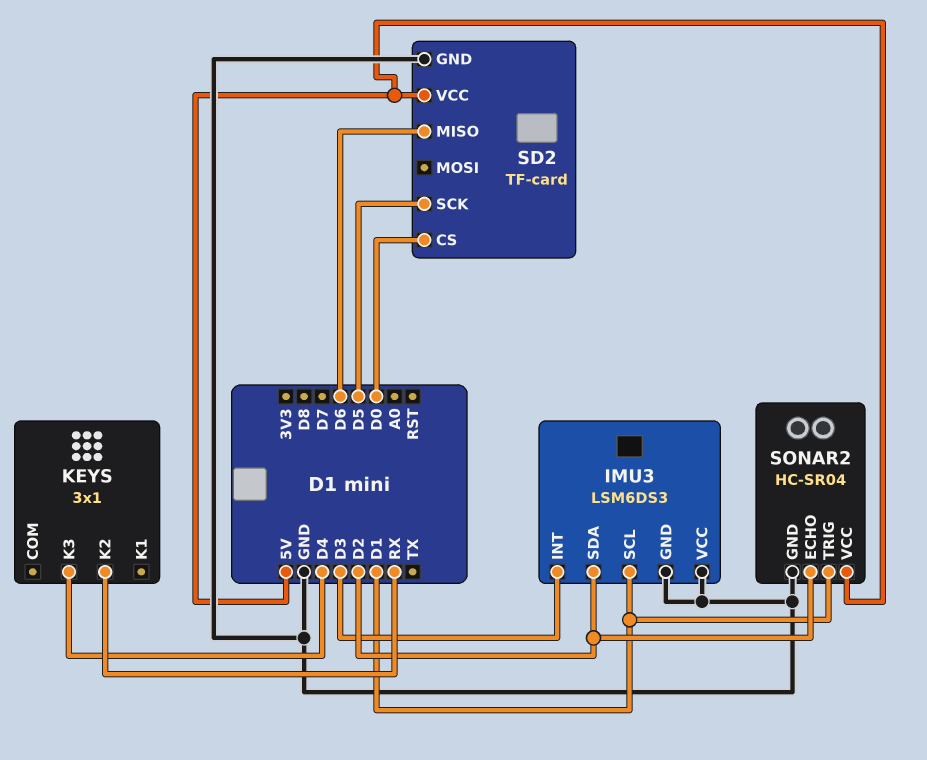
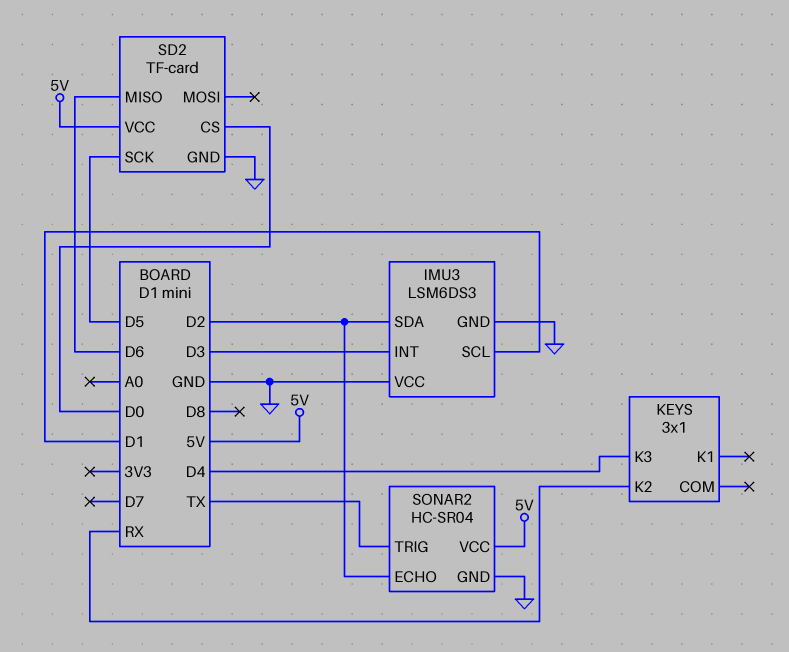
SONAR2 pin TRIG: D1 -> TX

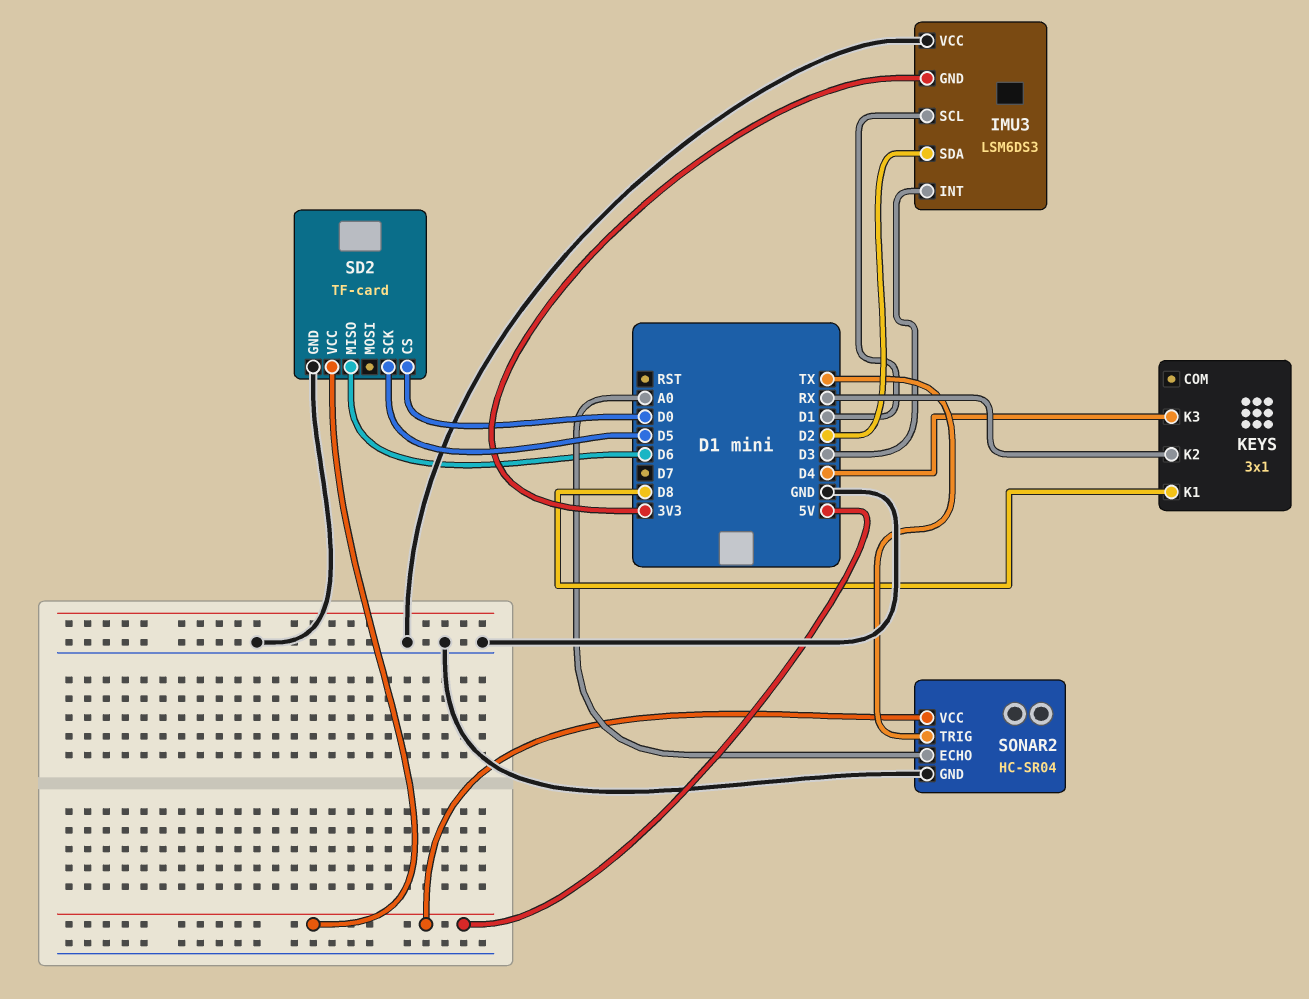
IMU3 pin GND: GND -> 3V3
KEYS pin K1: none -> D8
SONAR2 pin ECHO: D2 -> A0

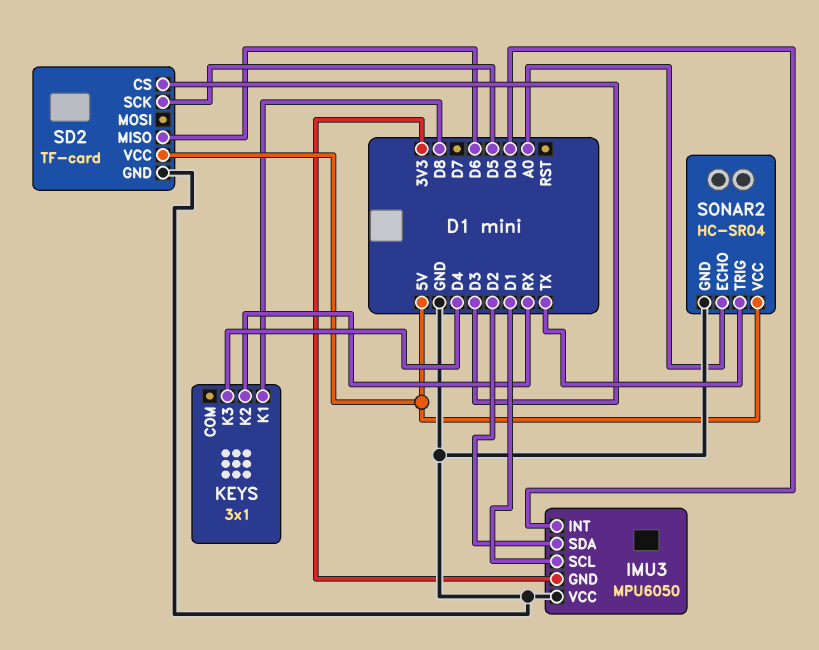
IMU3: LSM6DS3 -> MPU6050
IMU3 pin INT: D3 -> D0
SD2 pin CS: D0 -> D3

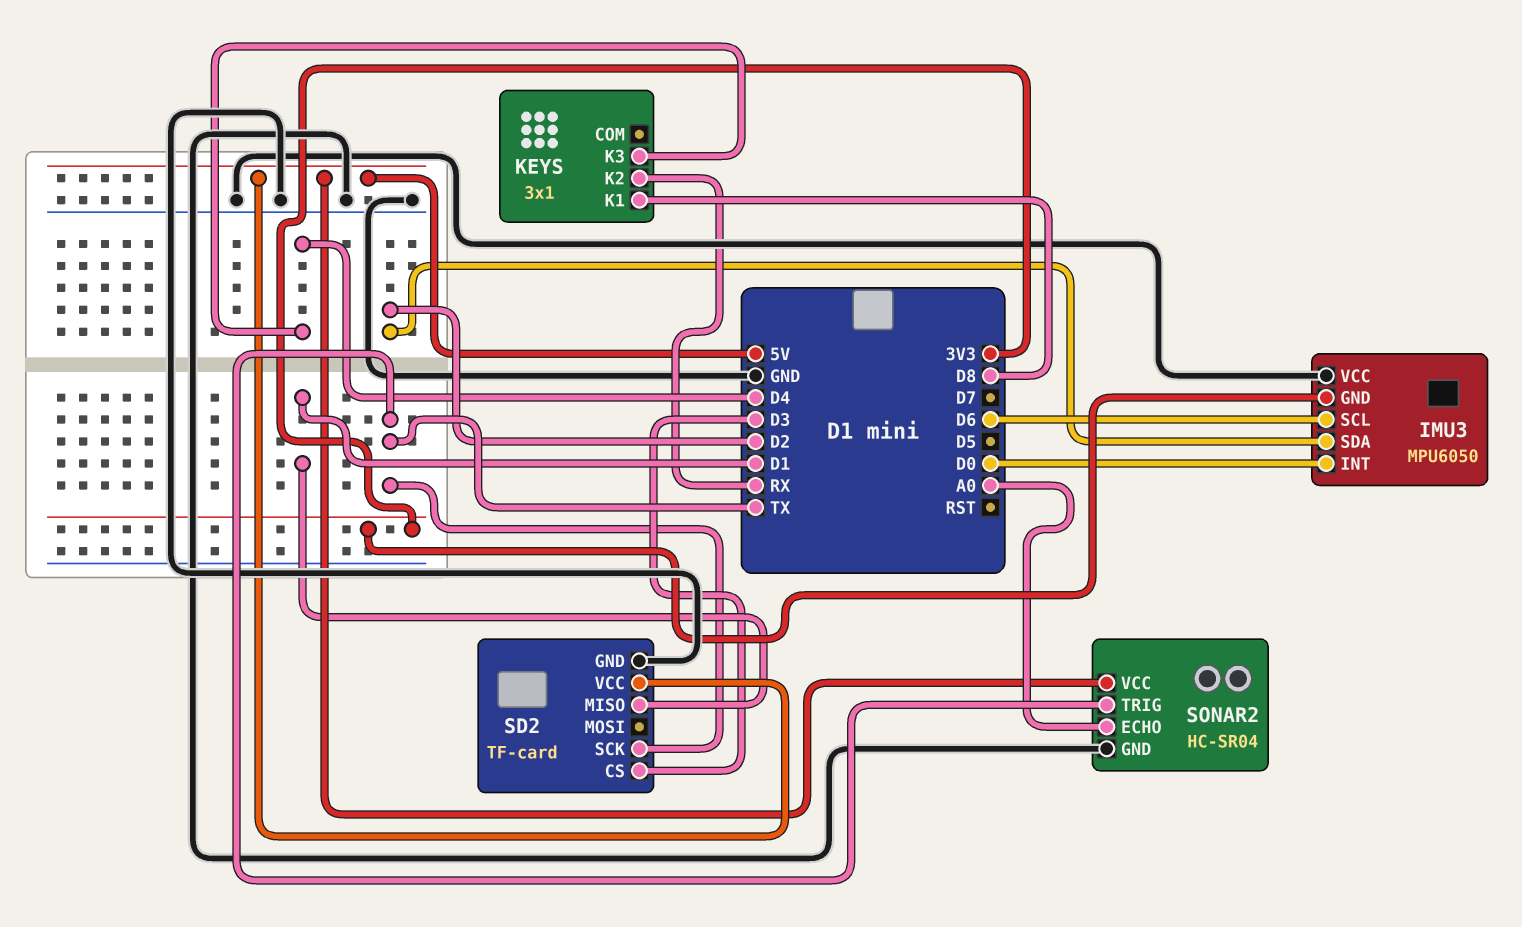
IMU3 pin SCL: D1 -> D6
SD2 pin MISO: D6 -> D1
SD2 pin SCK: D5 -> TX

